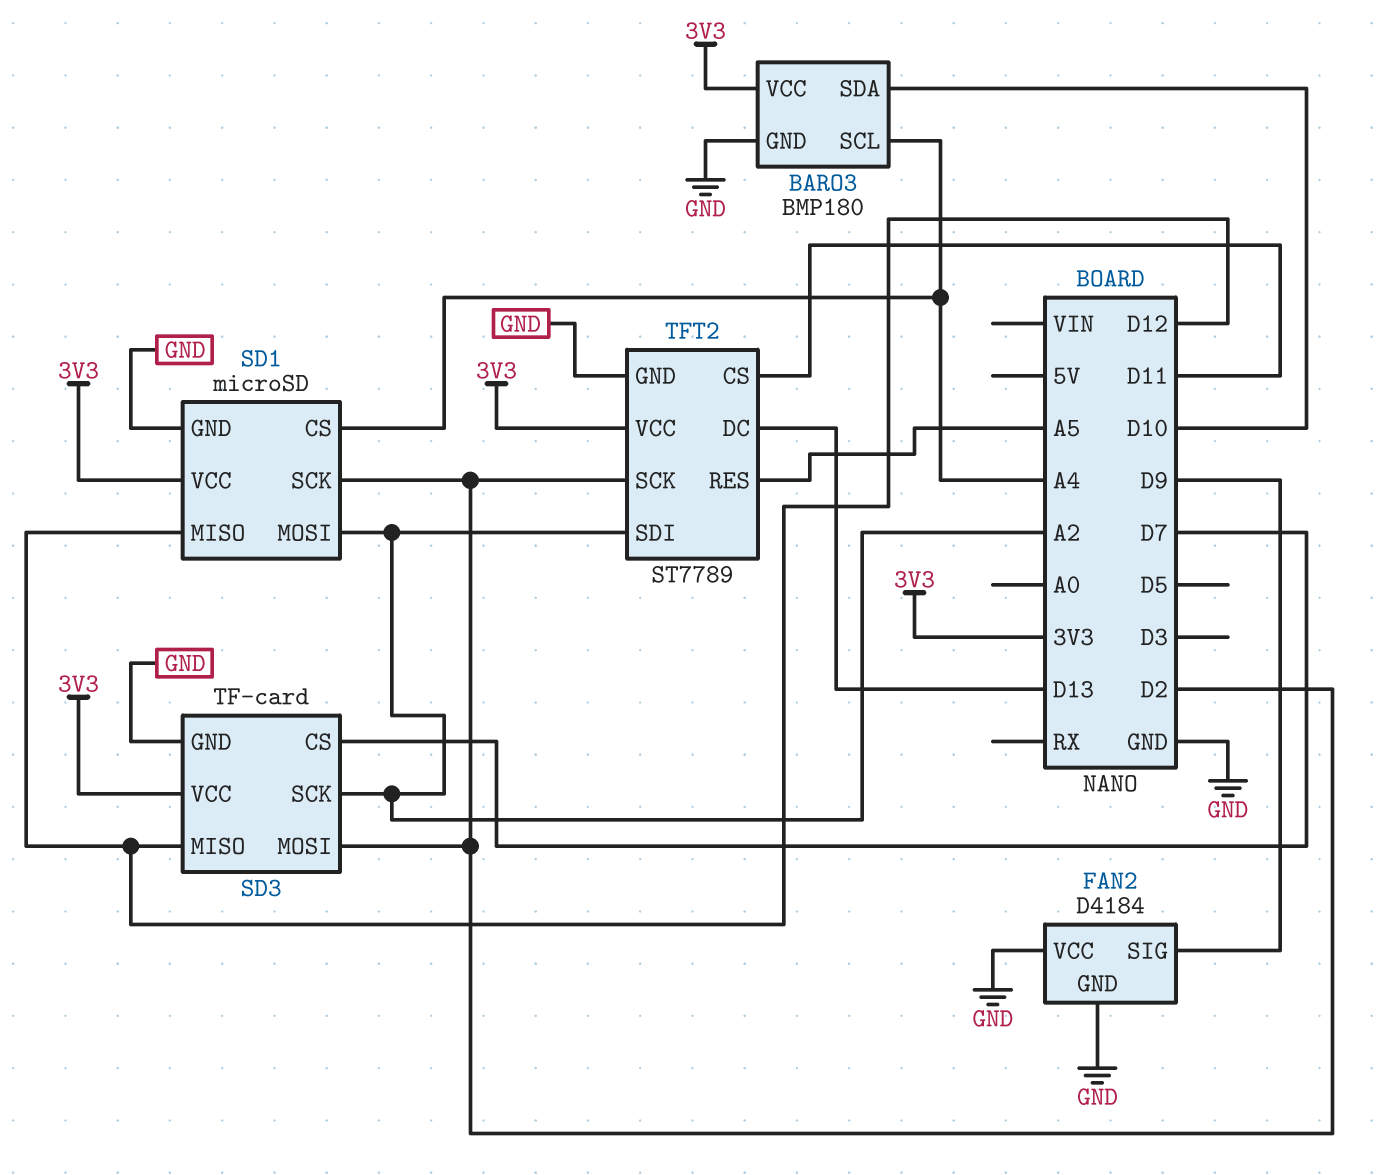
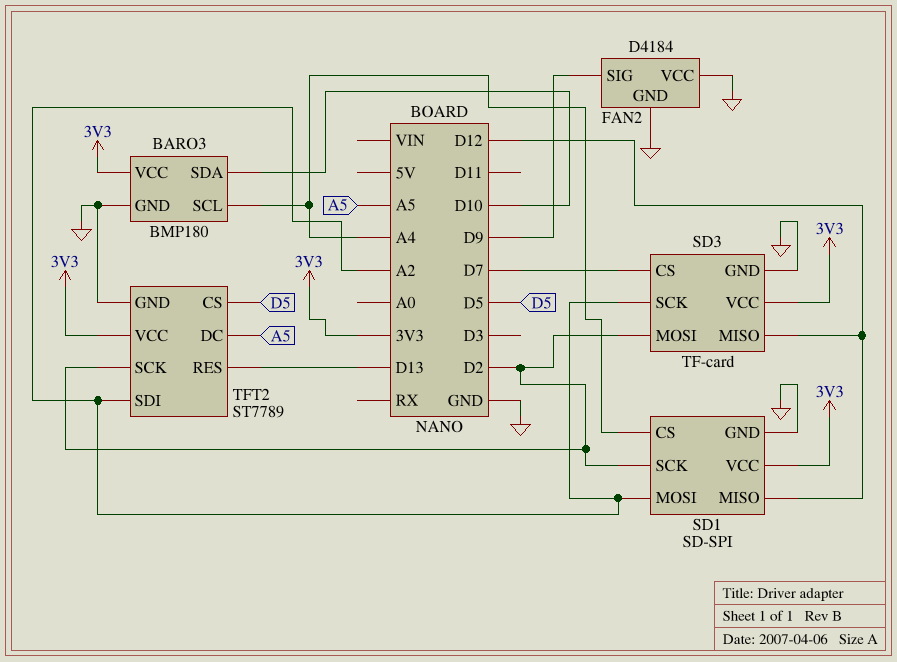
SD1: microSD -> SD-SPI
TFT2 pin CS: D11 -> D5
TFT2 pin DC: D13 -> A5
TFT2 pin RES: A5 -> D13

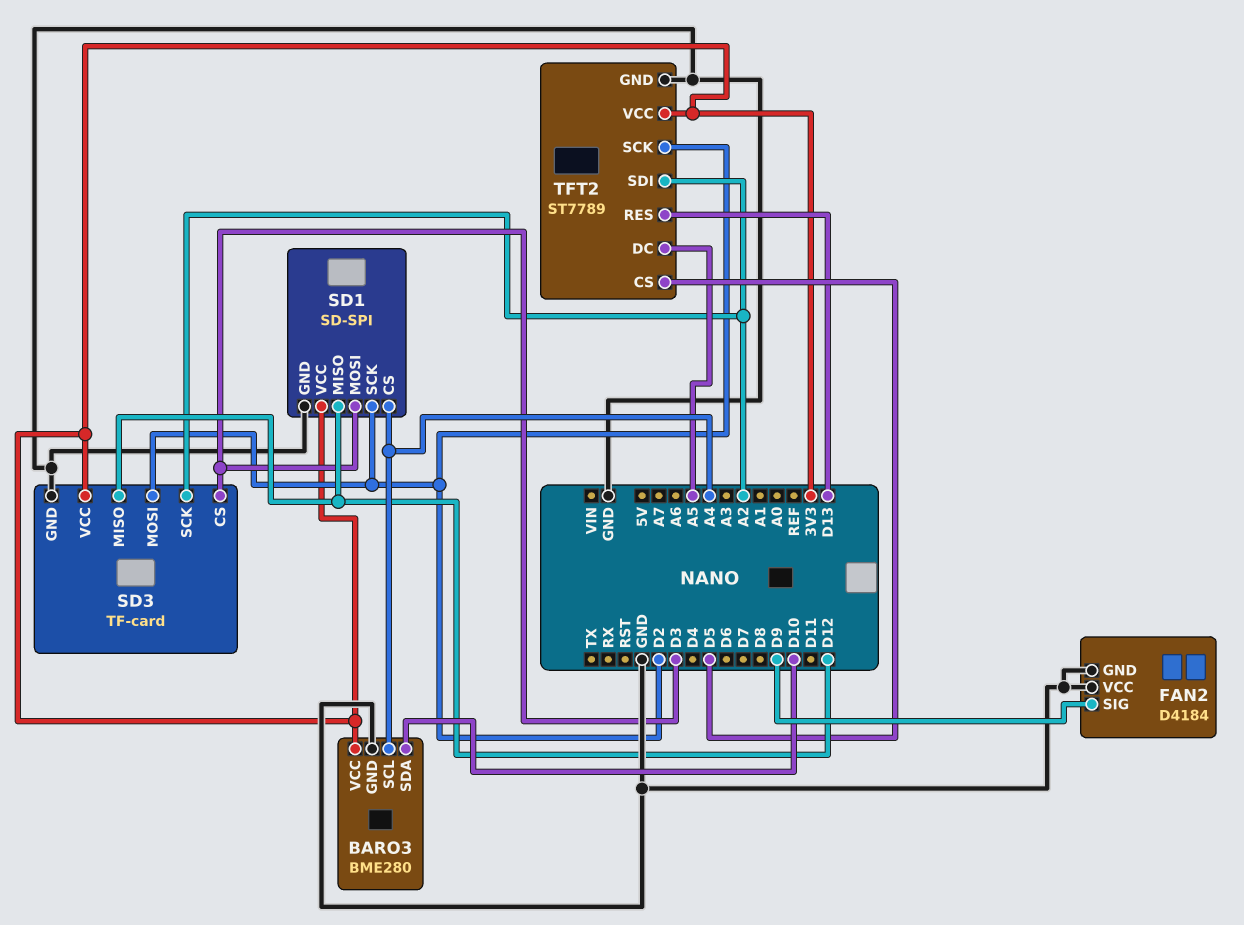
BARO3: BMP180 -> BME280
SD1 pin MOSI: A2 -> D3
SD3 pin CS: D7 -> D3

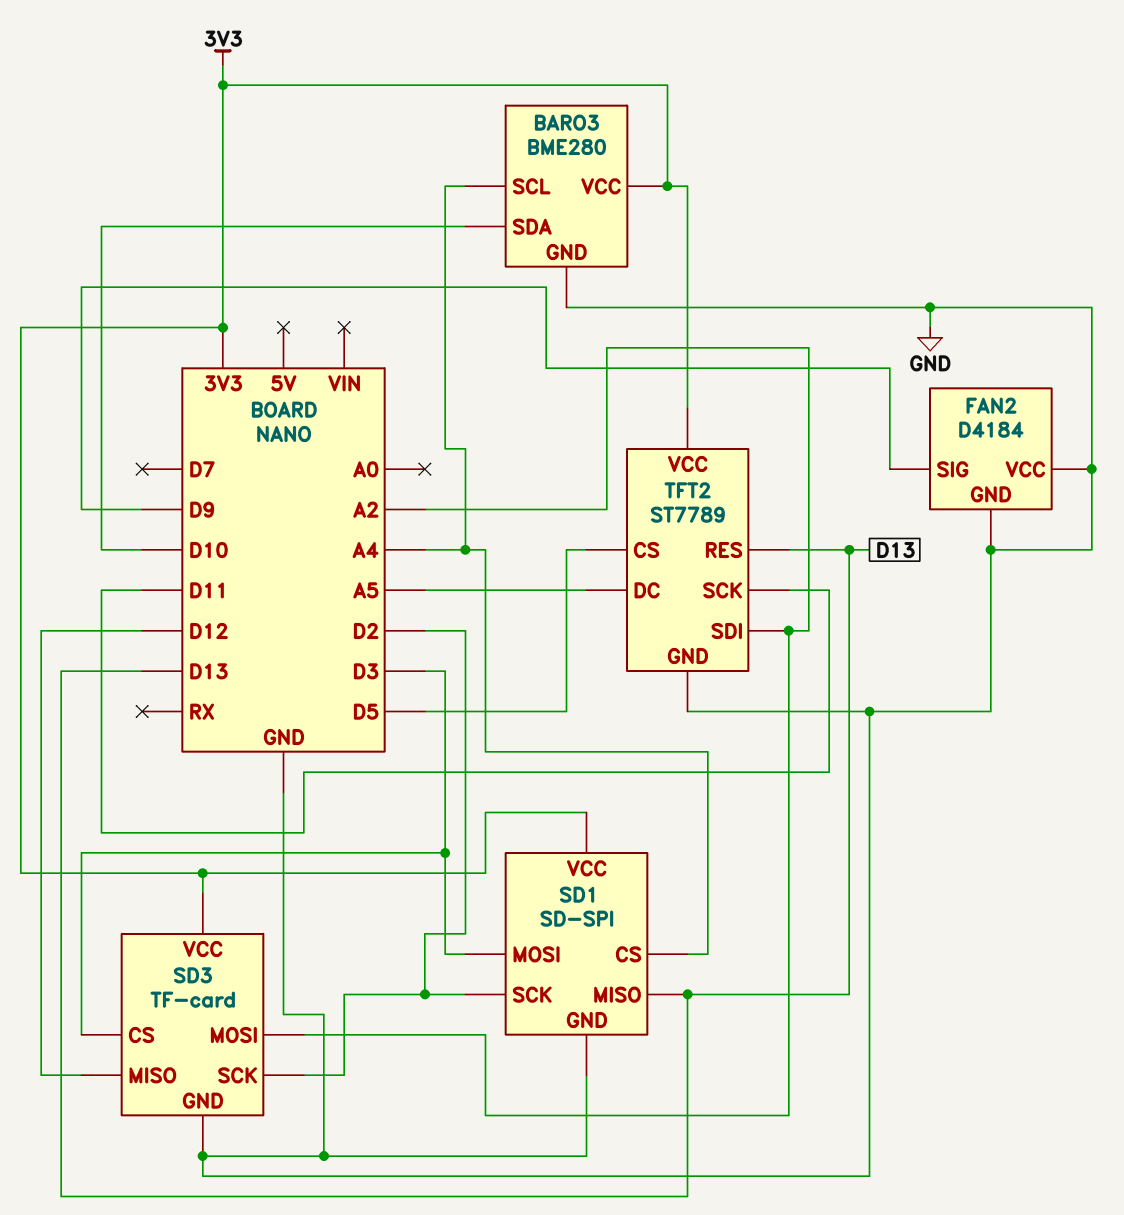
SD1 pin MISO: D12 -> D13
SD3 pin MOSI: D2 -> A2
SD3 pin SCK: A2 -> D2
TFT2 pin SCK: D2 -> D11

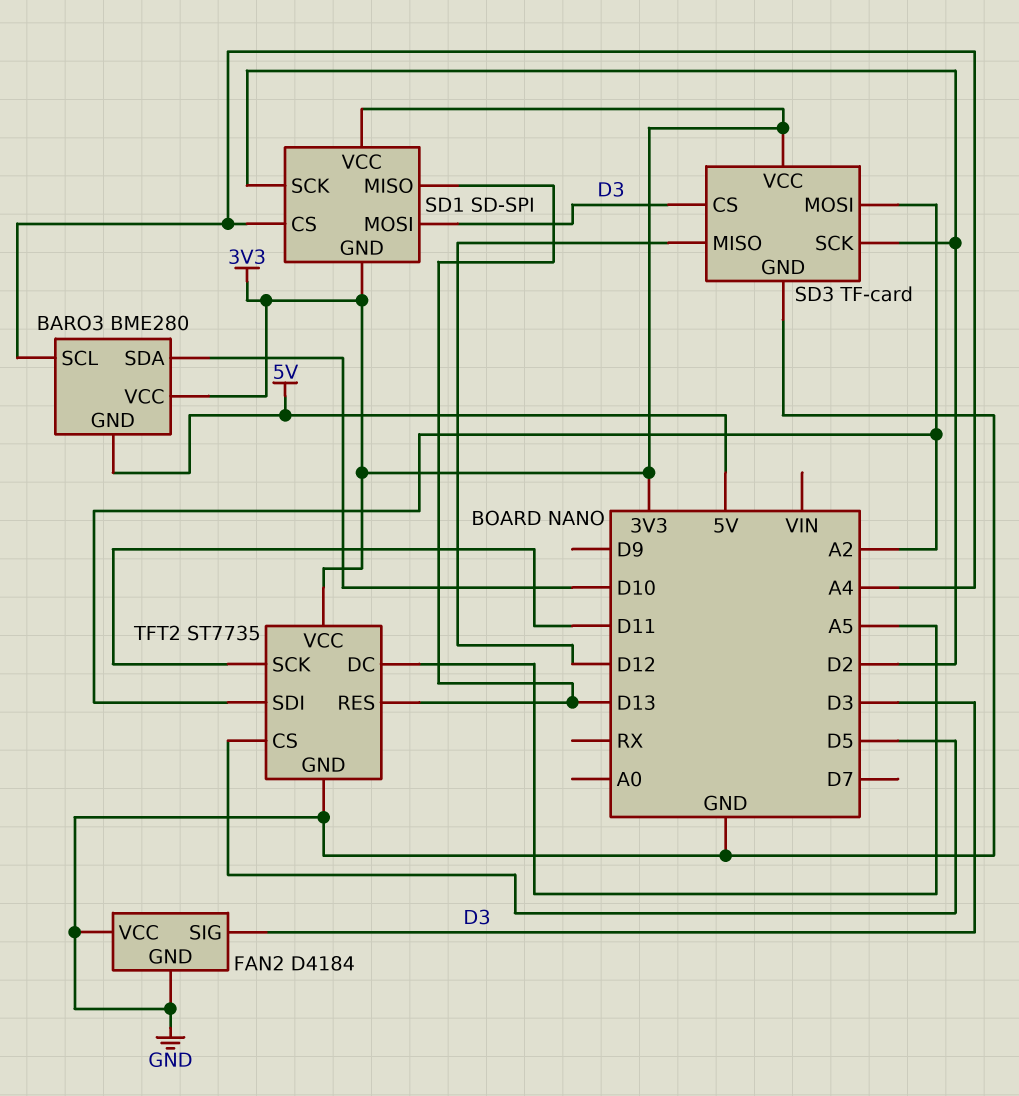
BARO3 pin GND: GND -> 5V
FAN2 pin SIG: D9 -> D3
SD1 pin GND: GND -> 3V3
TFT2: ST7789 -> ST7735

